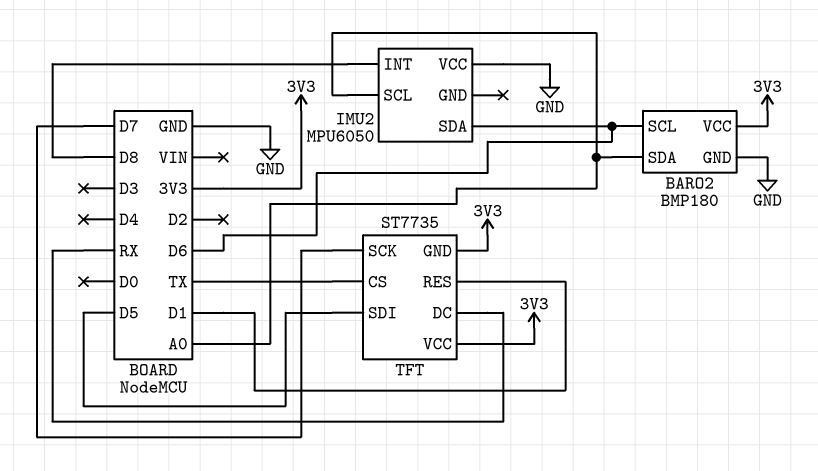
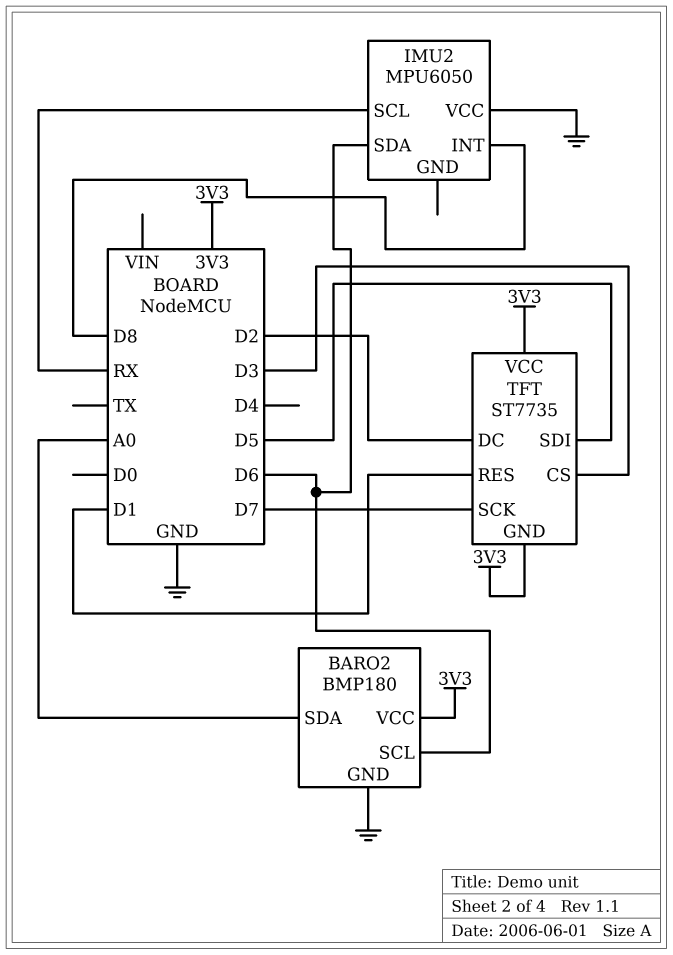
IMU2 pin SCL: A0 -> RX
TFT pin CS: TX -> D3
TFT pin DC: RX -> D2

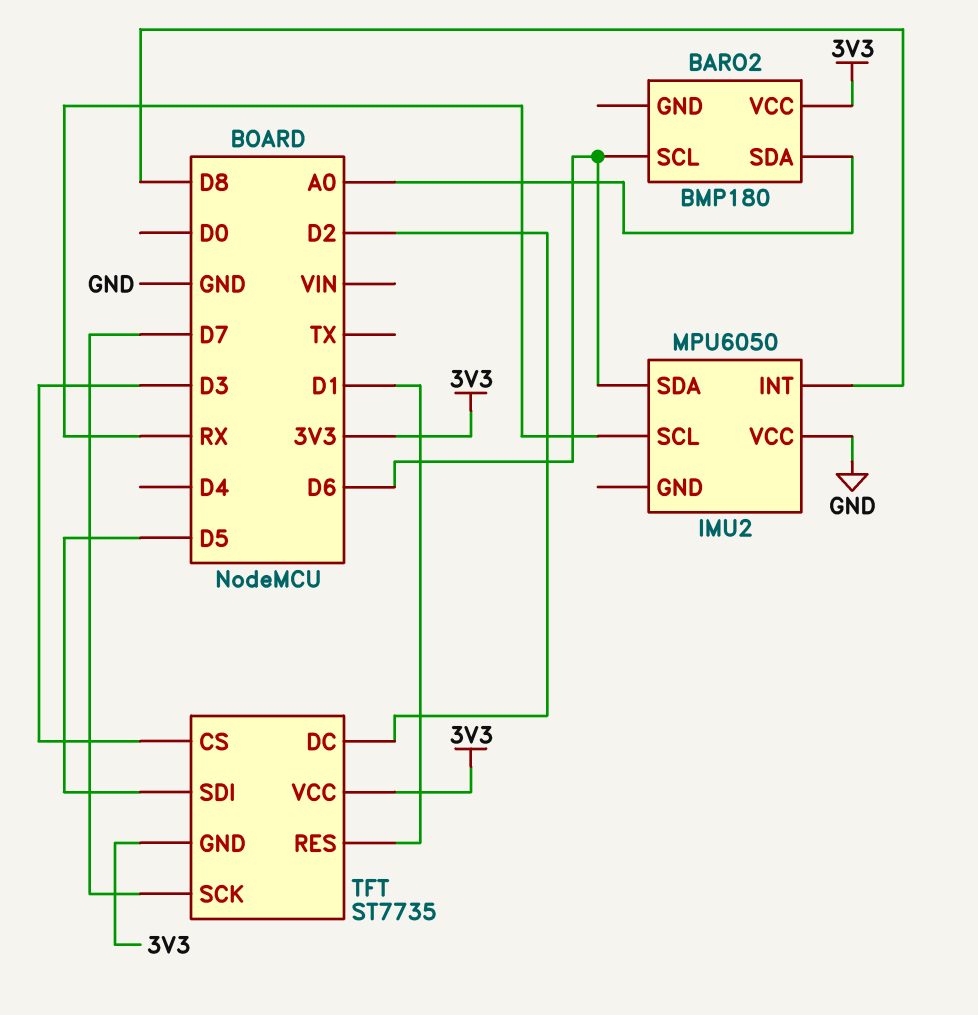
BARO2 pin GND: GND -> none

